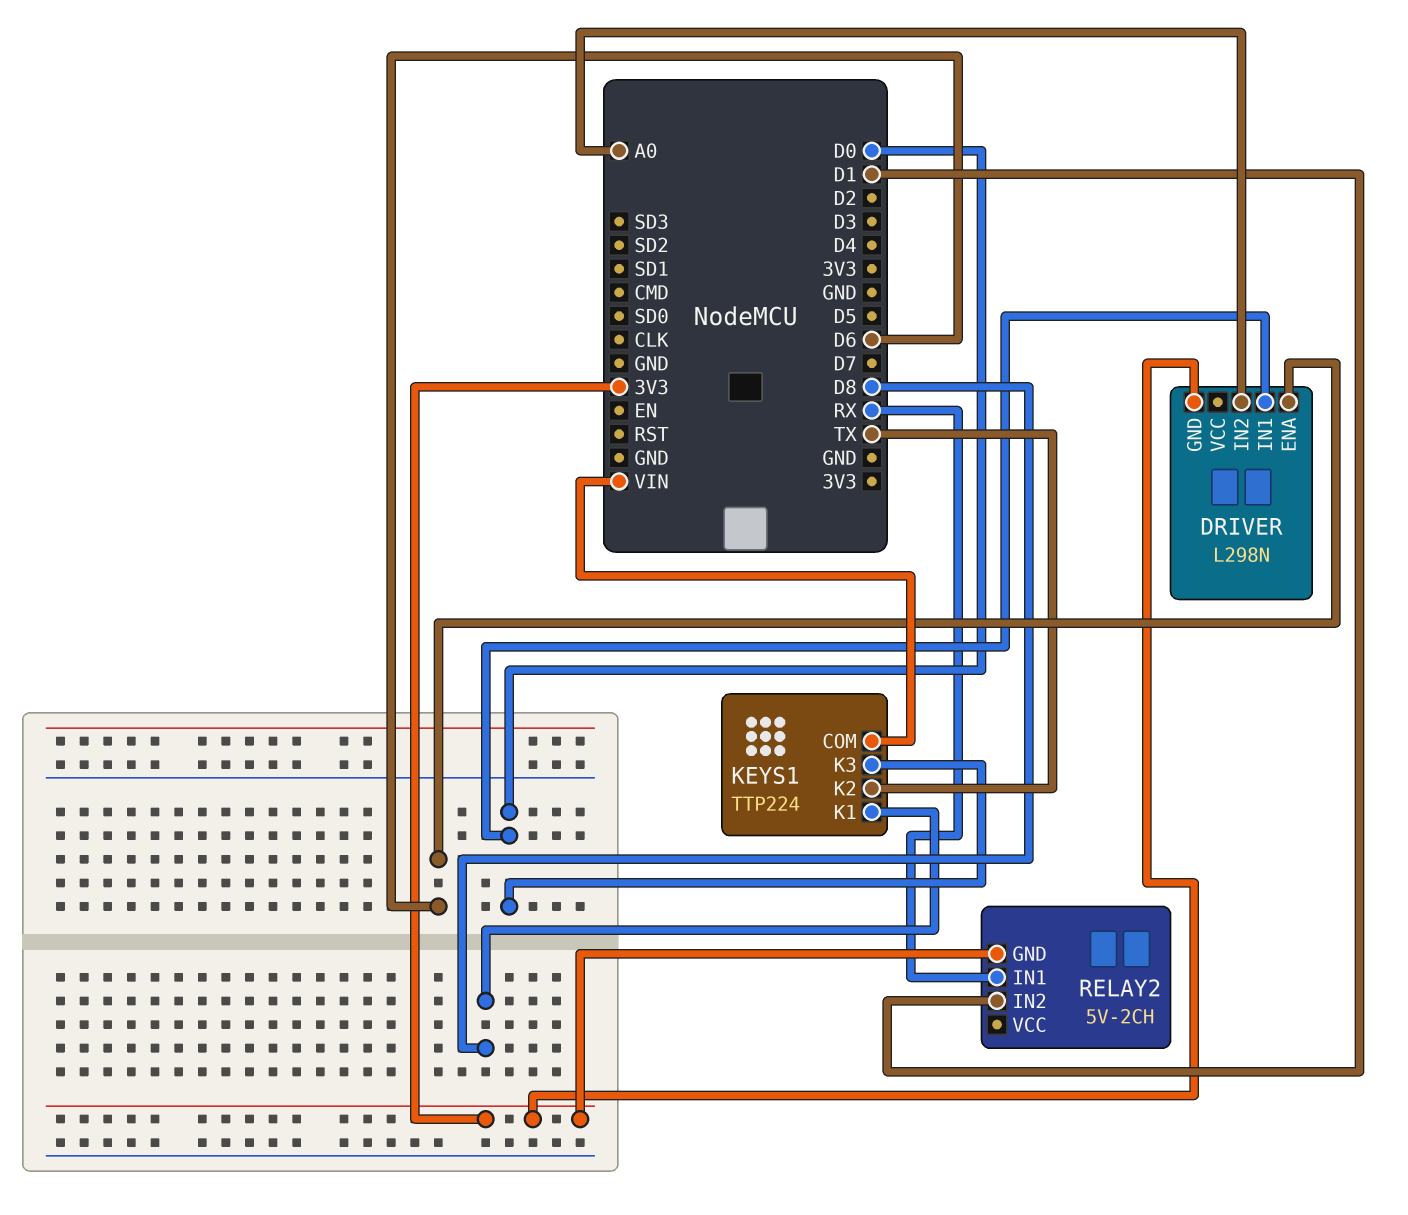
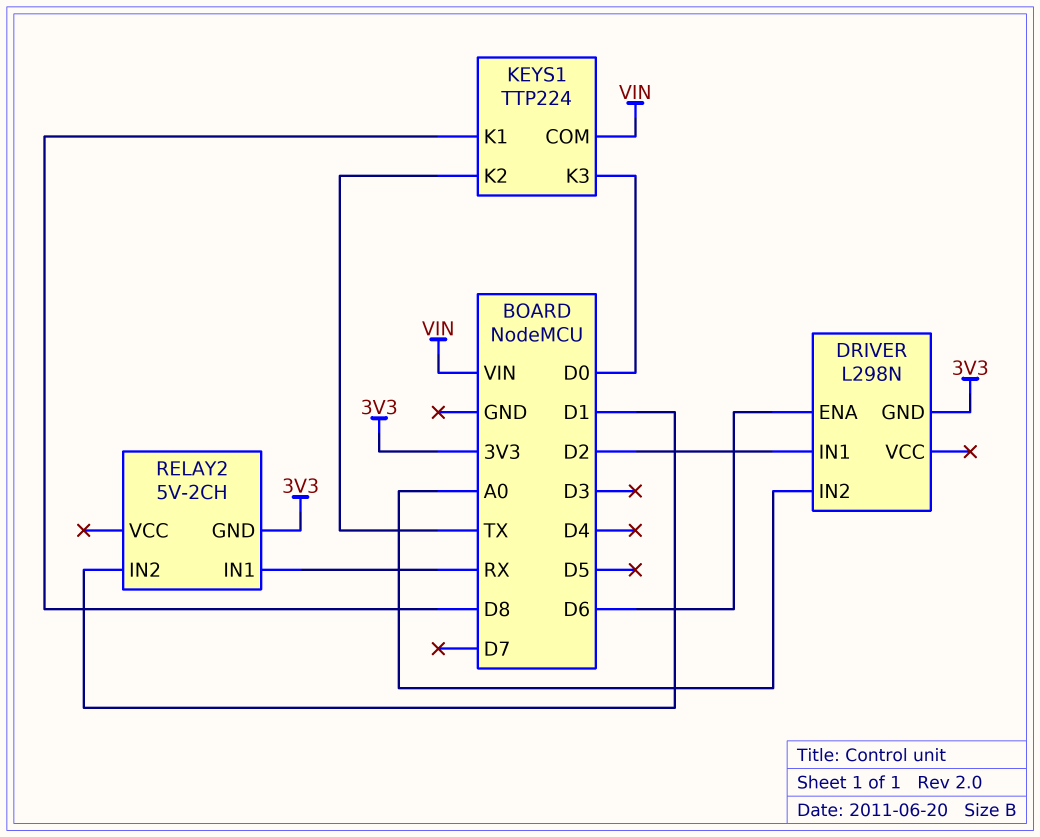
DRIVER pin IN1: D0 -> D2

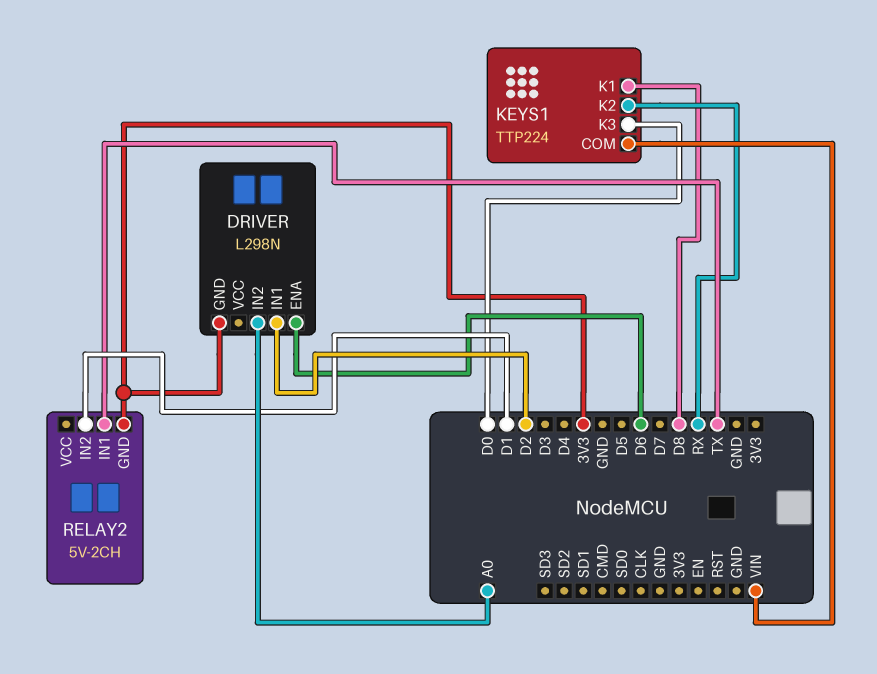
KEYS1 pin K2: TX -> RX
RELAY2 pin IN1: RX -> TX

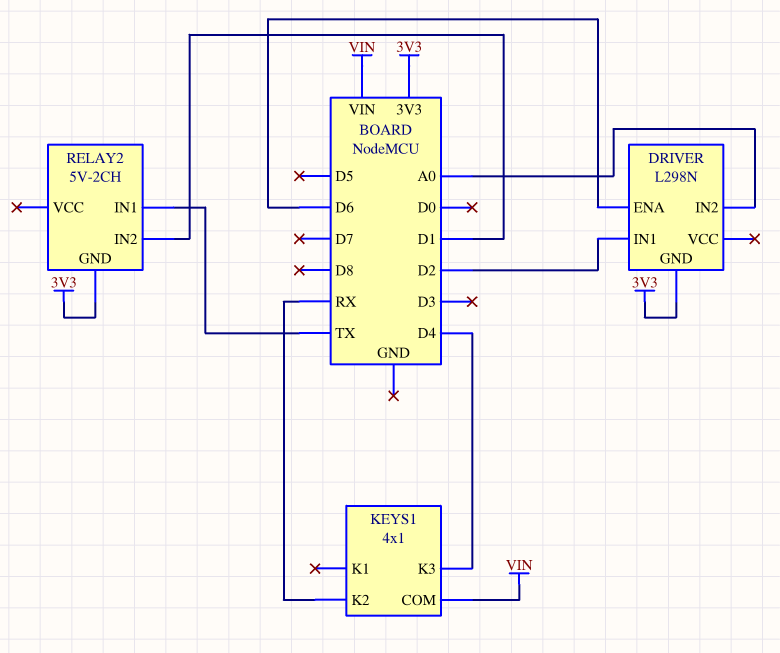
KEYS1: TTP224 -> 4x1
KEYS1 pin K1: D8 -> none
KEYS1 pin K3: D0 -> D4

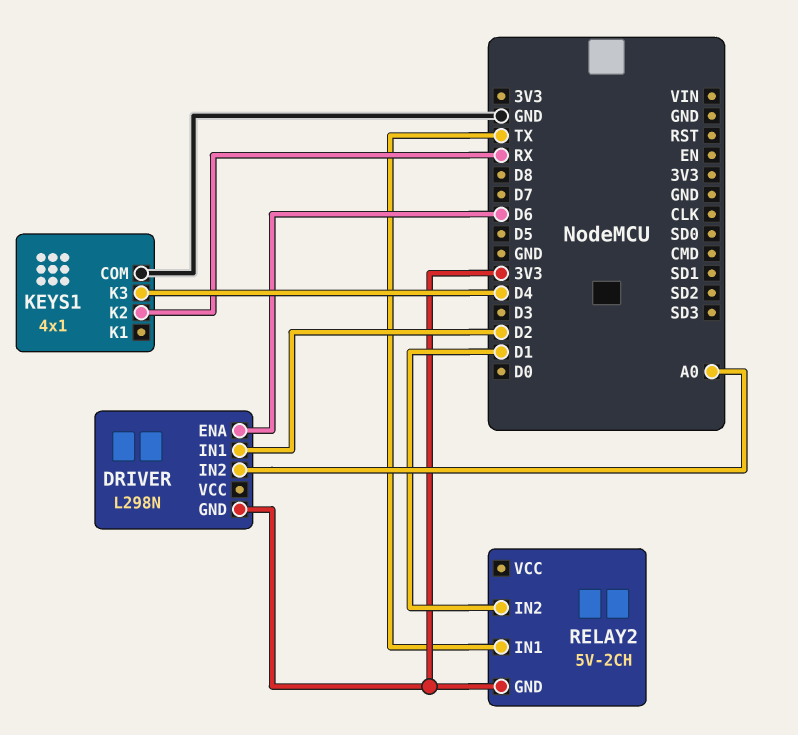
KEYS1 pin COM: VIN -> GND

